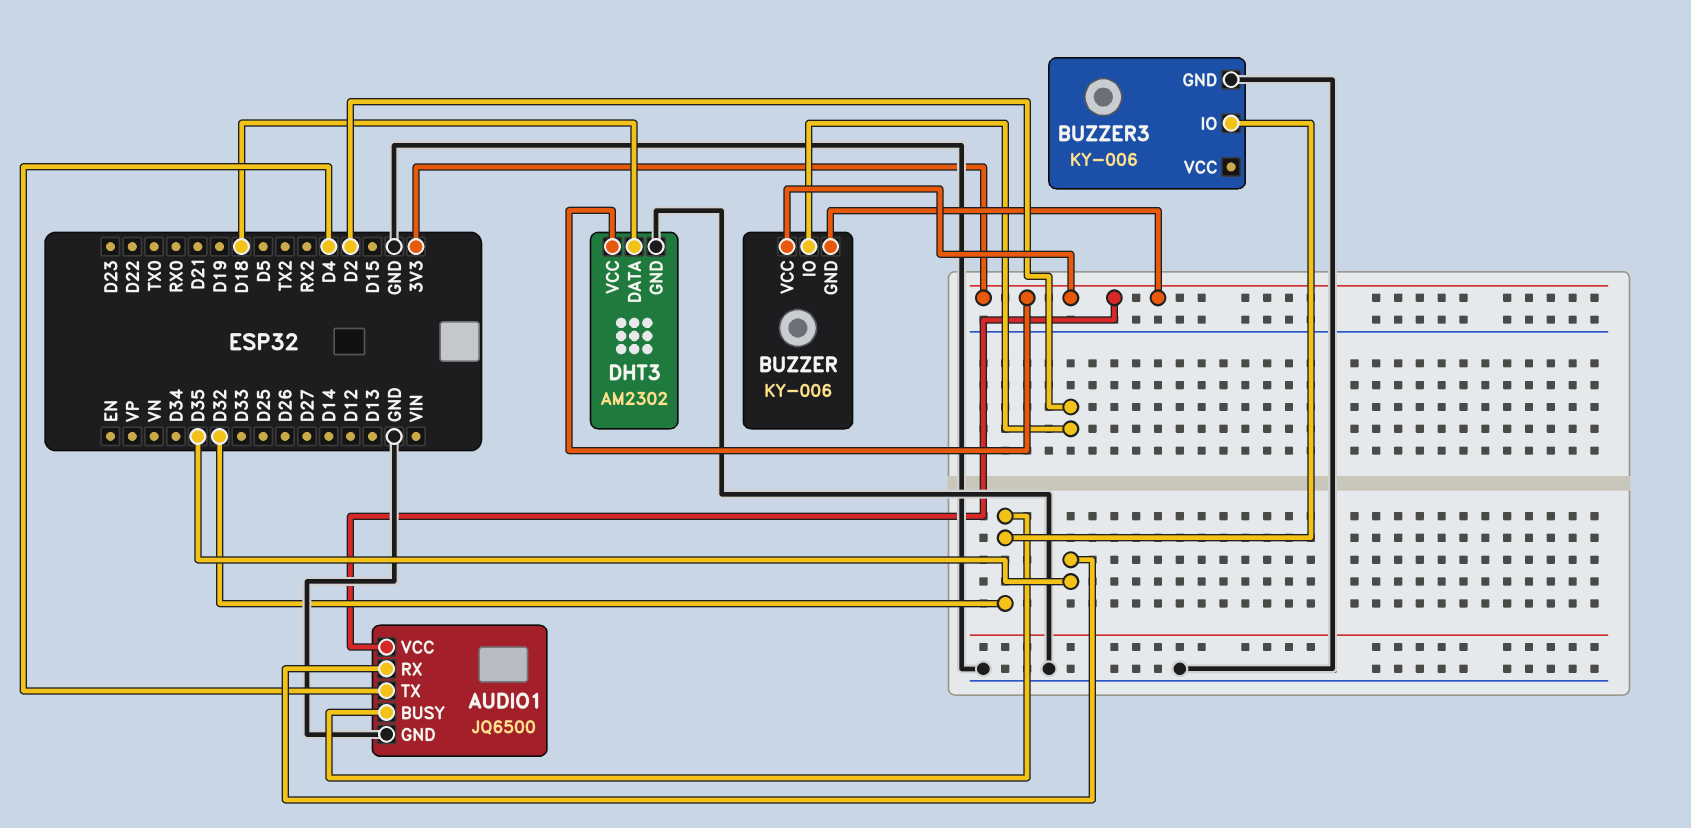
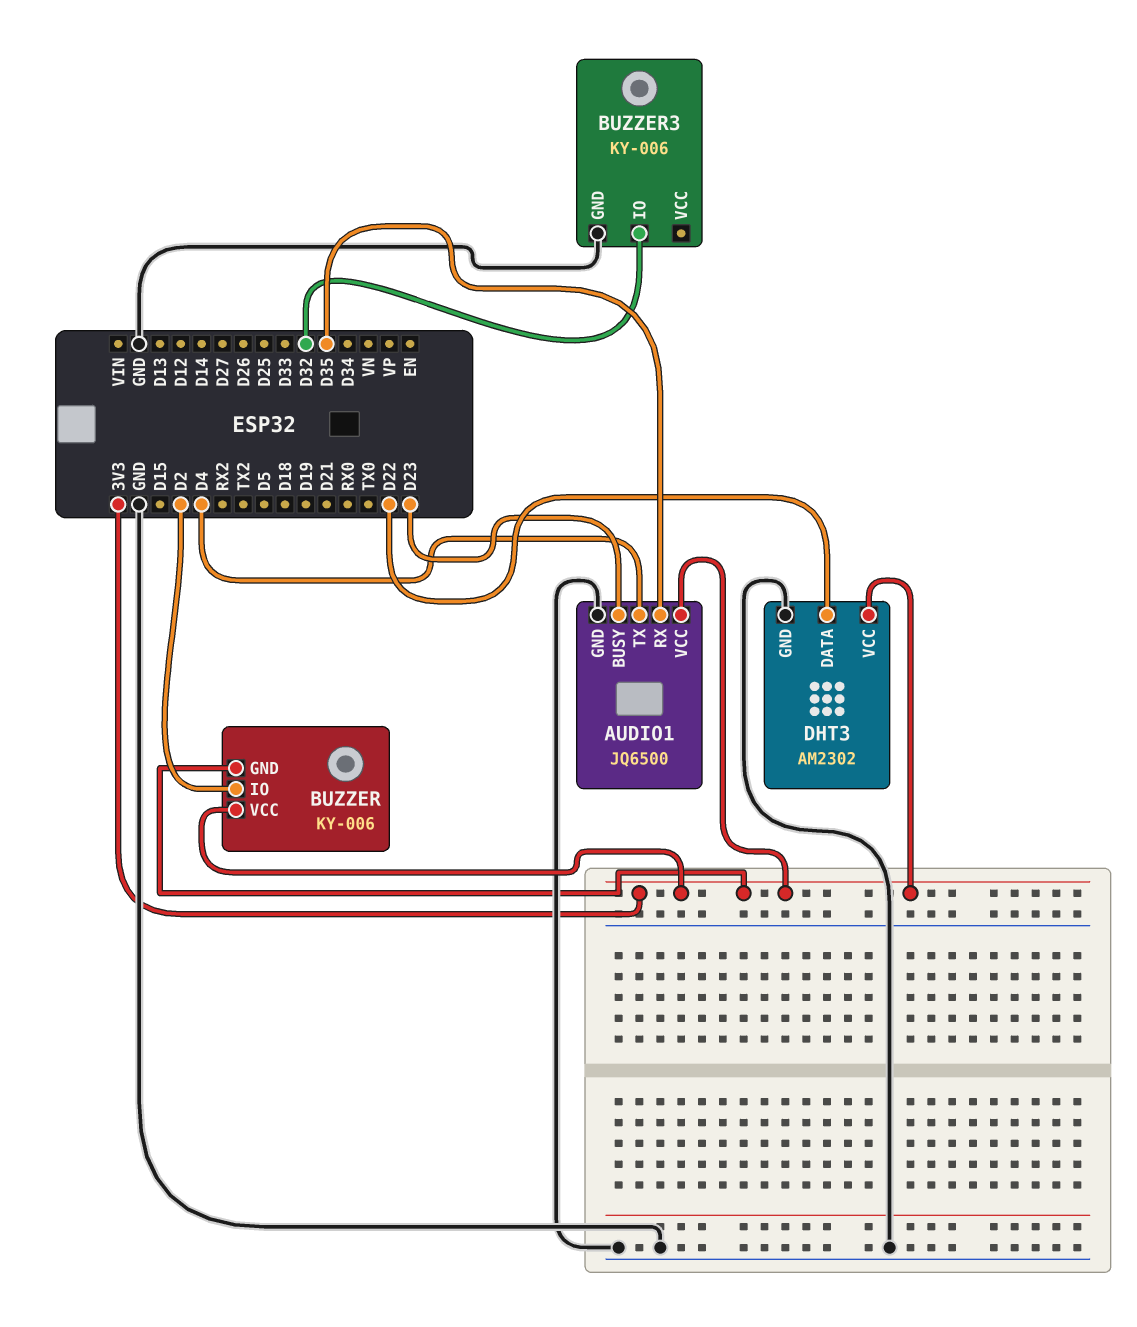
AUDIO1 pin BUSY: D32 -> D23
DHT3 pin DATA: D18 -> D22

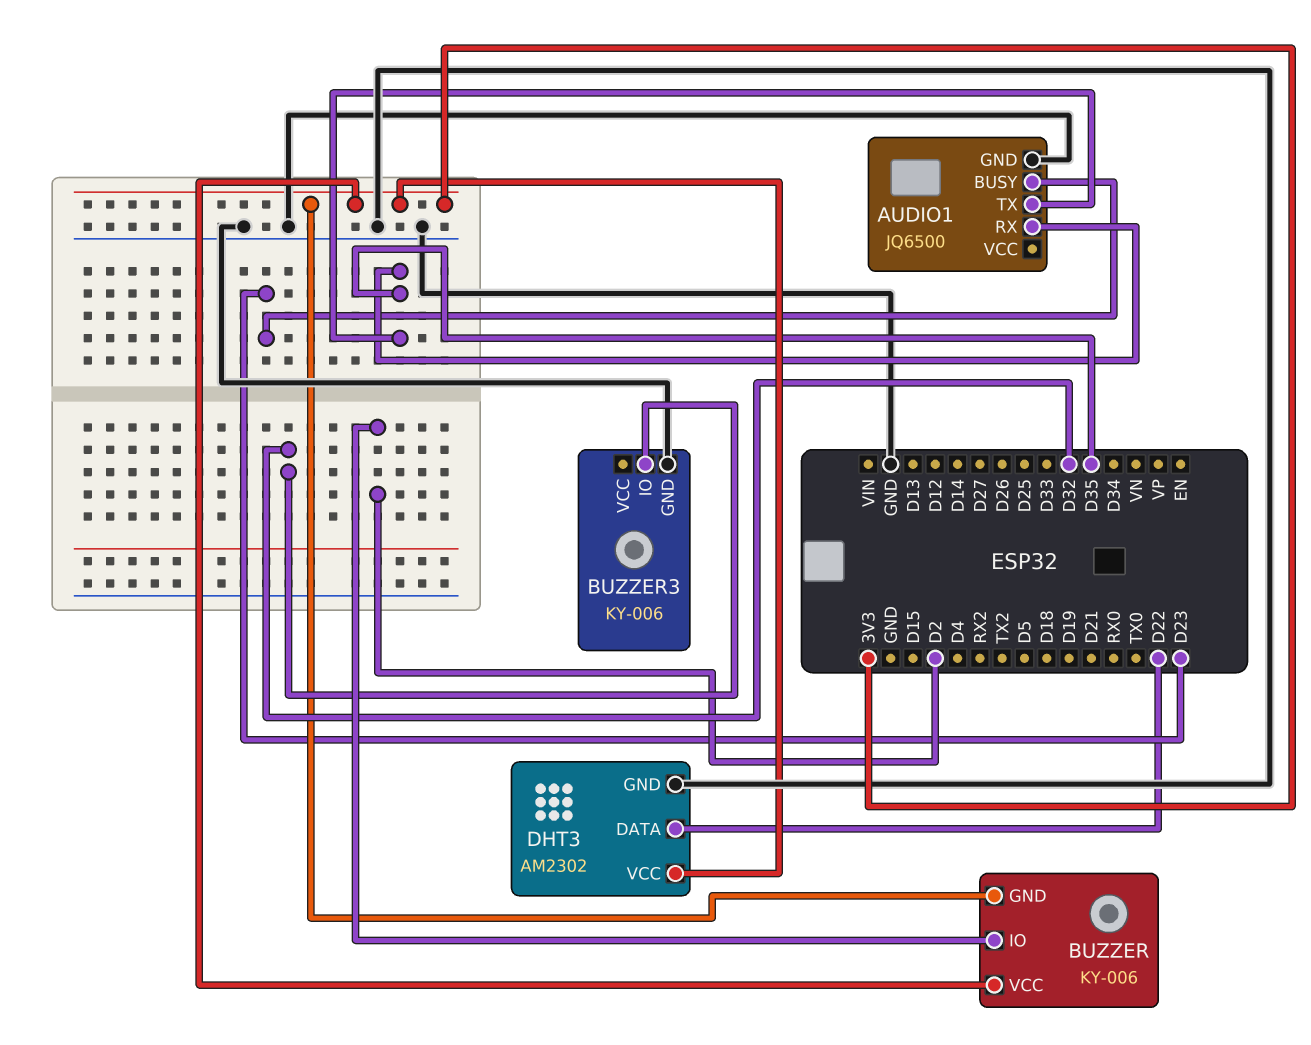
AUDIO1 pin TX: D4 -> D35
AUDIO1 pin VCC: 3V3 -> none

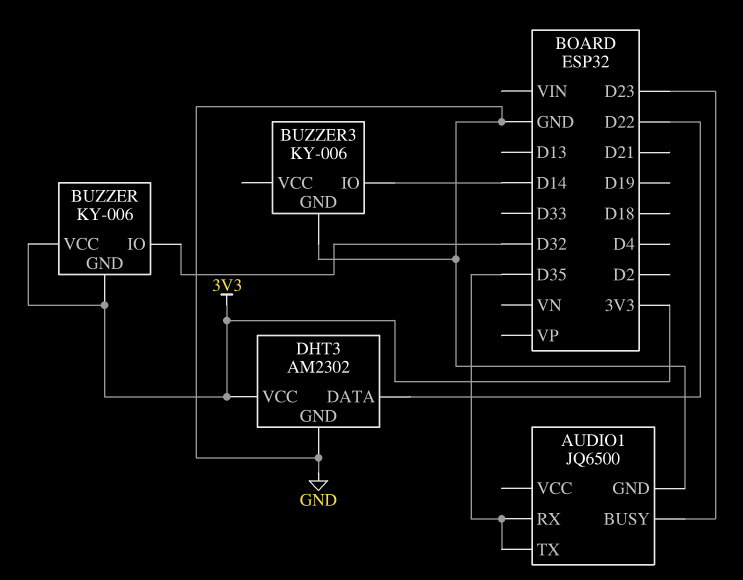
BUZZER pin IO: D2 -> D32
BUZZER3 pin IO: D32 -> D14

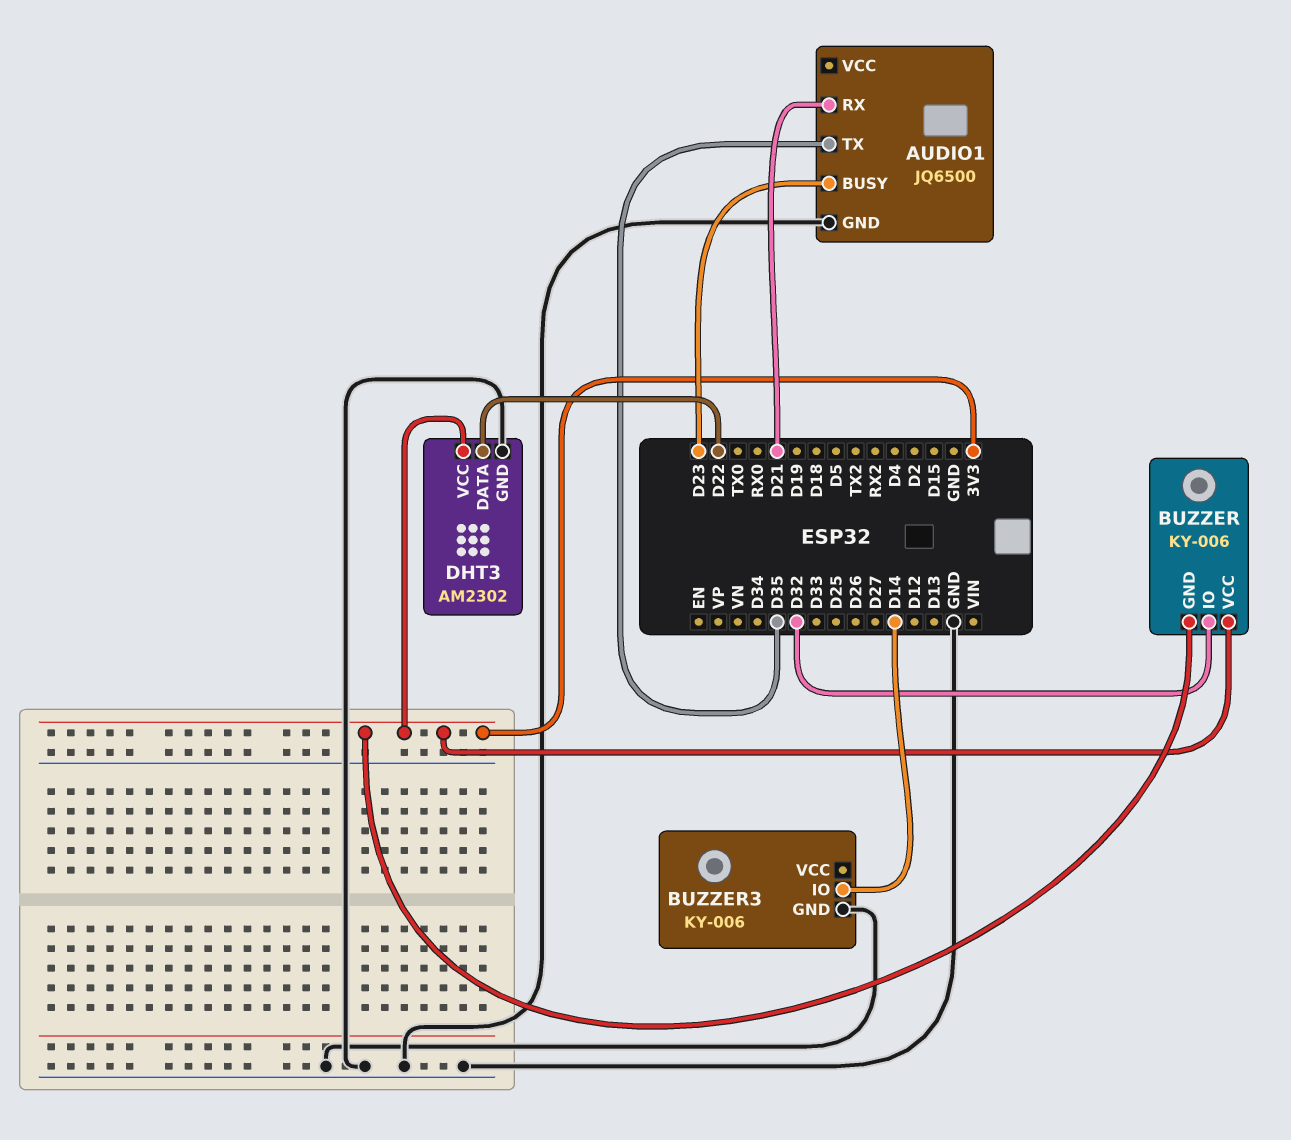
AUDIO1 pin RX: D35 -> D21

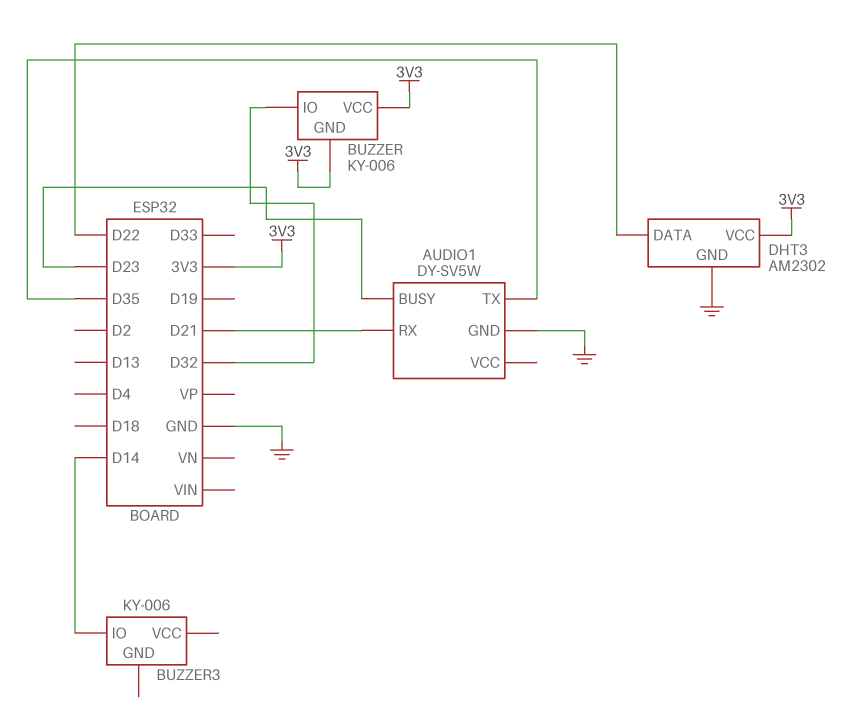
AUDIO1: JQ6500 -> DY-SV5W
BUZZER3 pin GND: GND -> none

